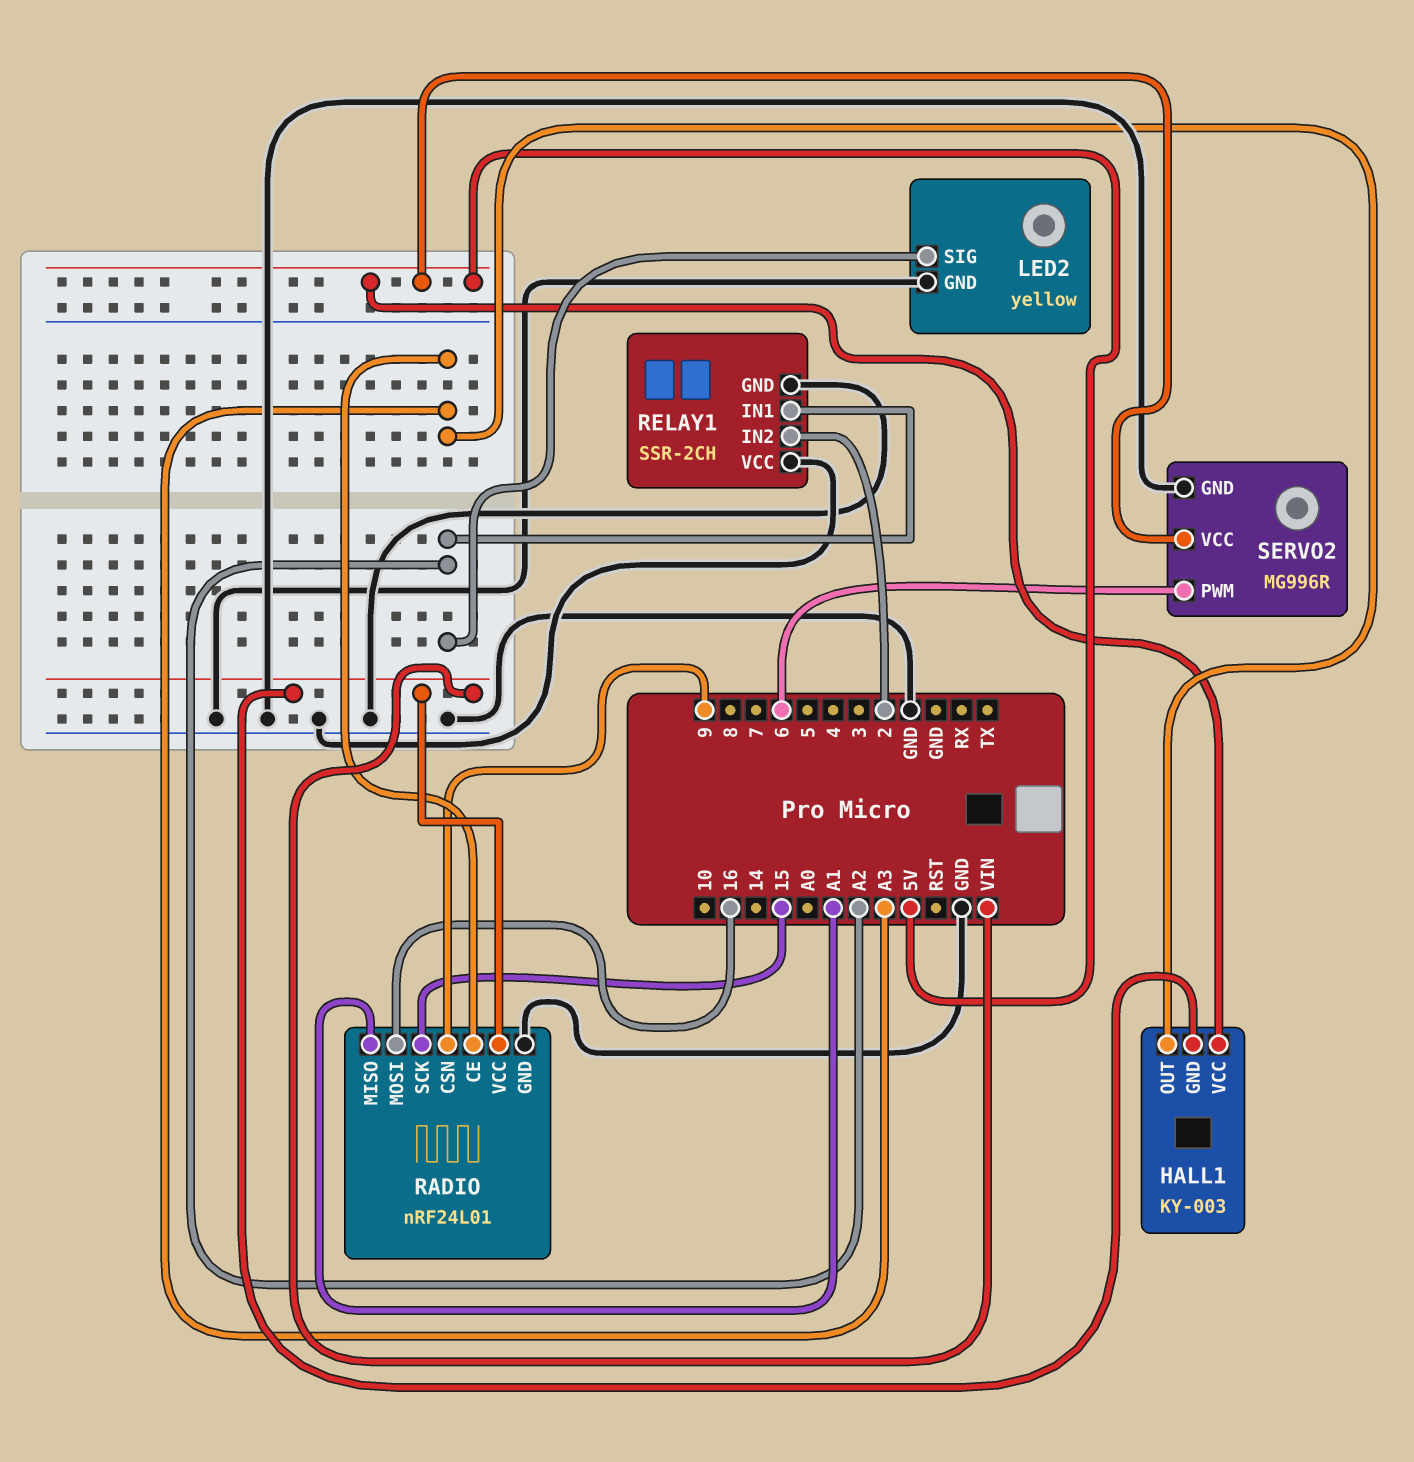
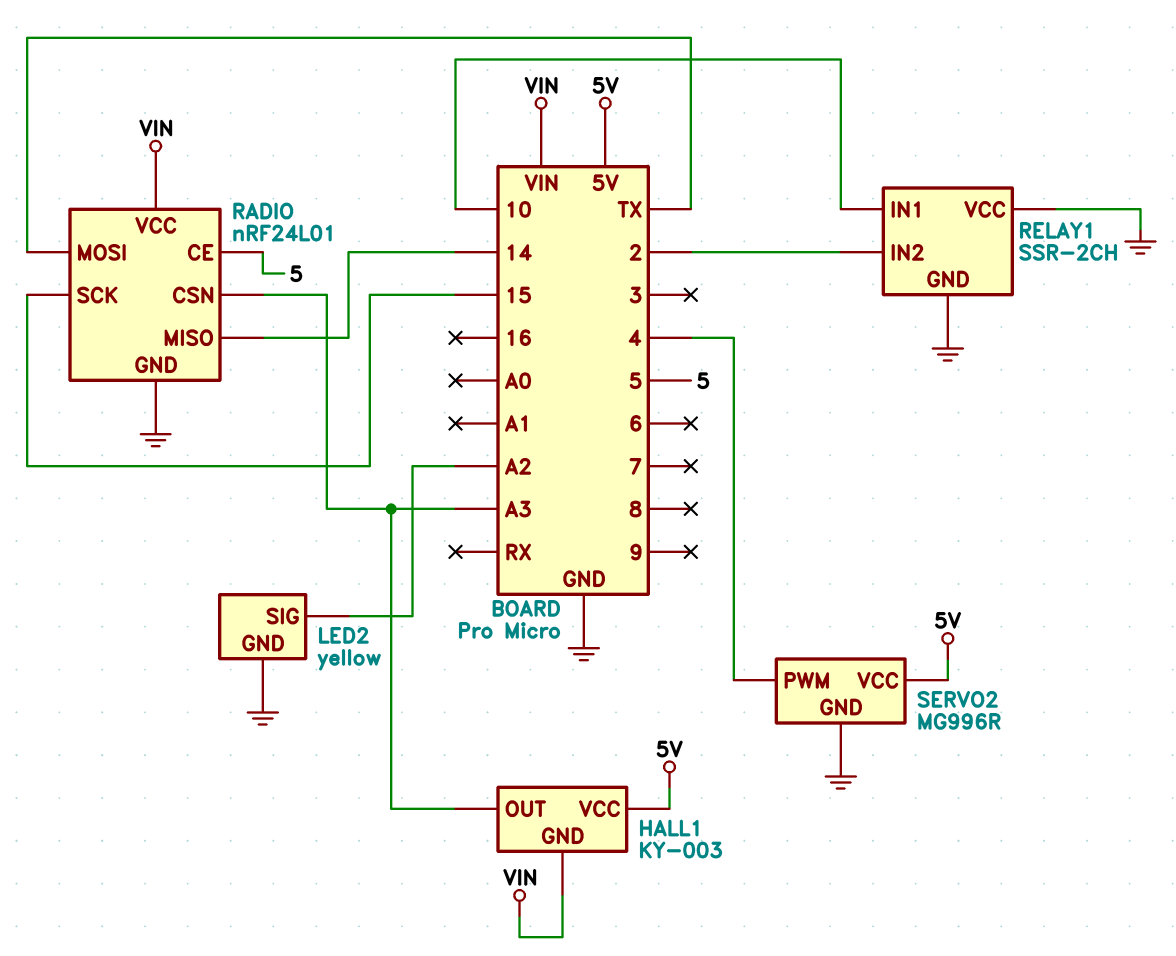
RADIO pin CE: A3 -> 5
RADIO pin CSN: 9 -> A3
RADIO pin MISO: A1 -> 14
RADIO pin MOSI: 16 -> TX
RELAY1 pin IN1: A2 -> 10
SERVO2 pin PWM: 6 -> 4

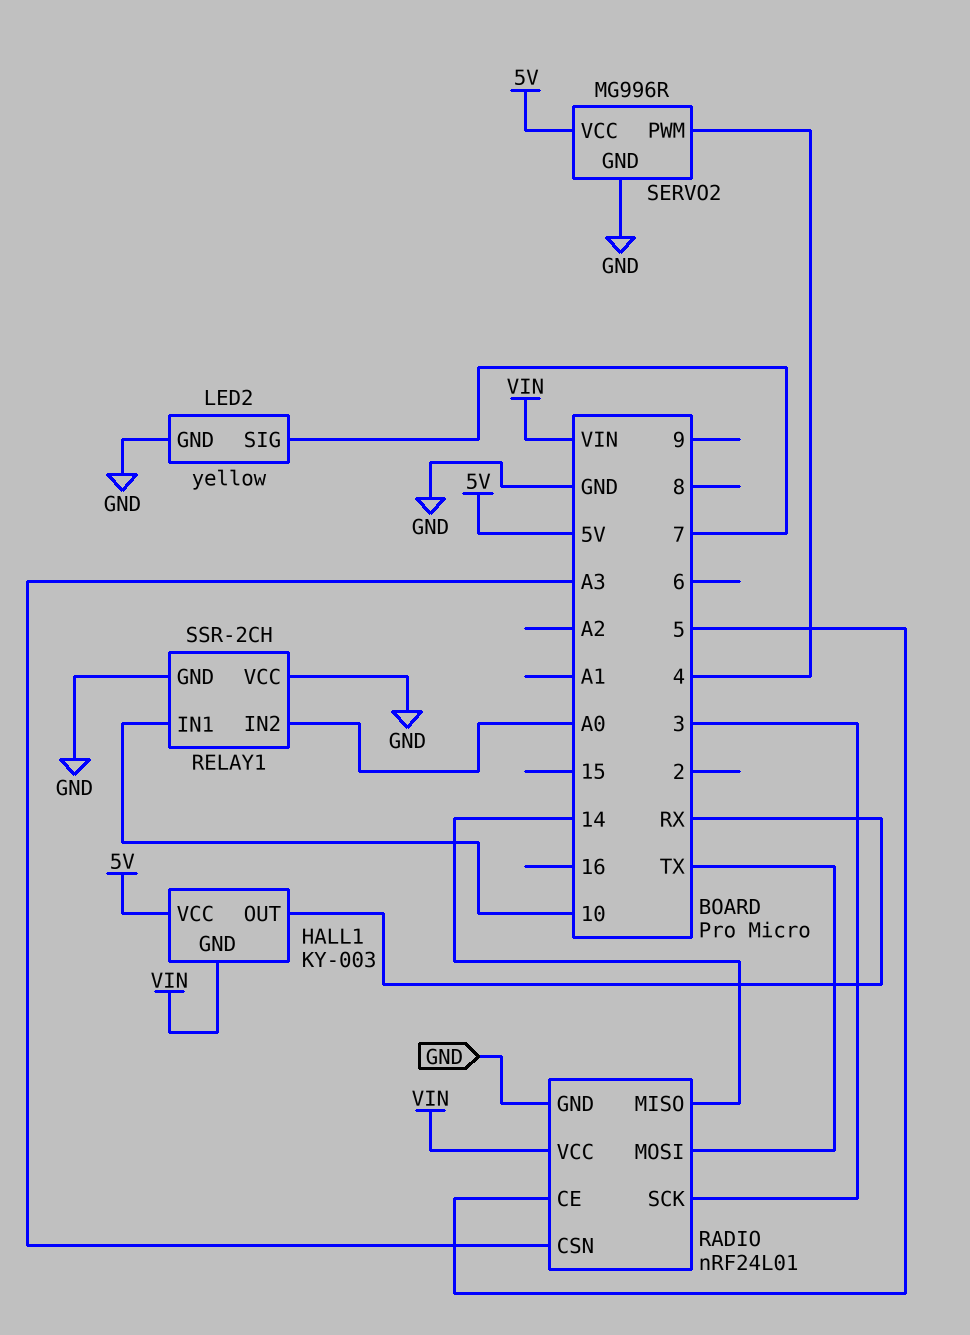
HALL1 pin OUT: A3 -> RX
LED2 pin SIG: A2 -> 7
RADIO pin SCK: 15 -> 3
RELAY1 pin IN2: 2 -> A0

